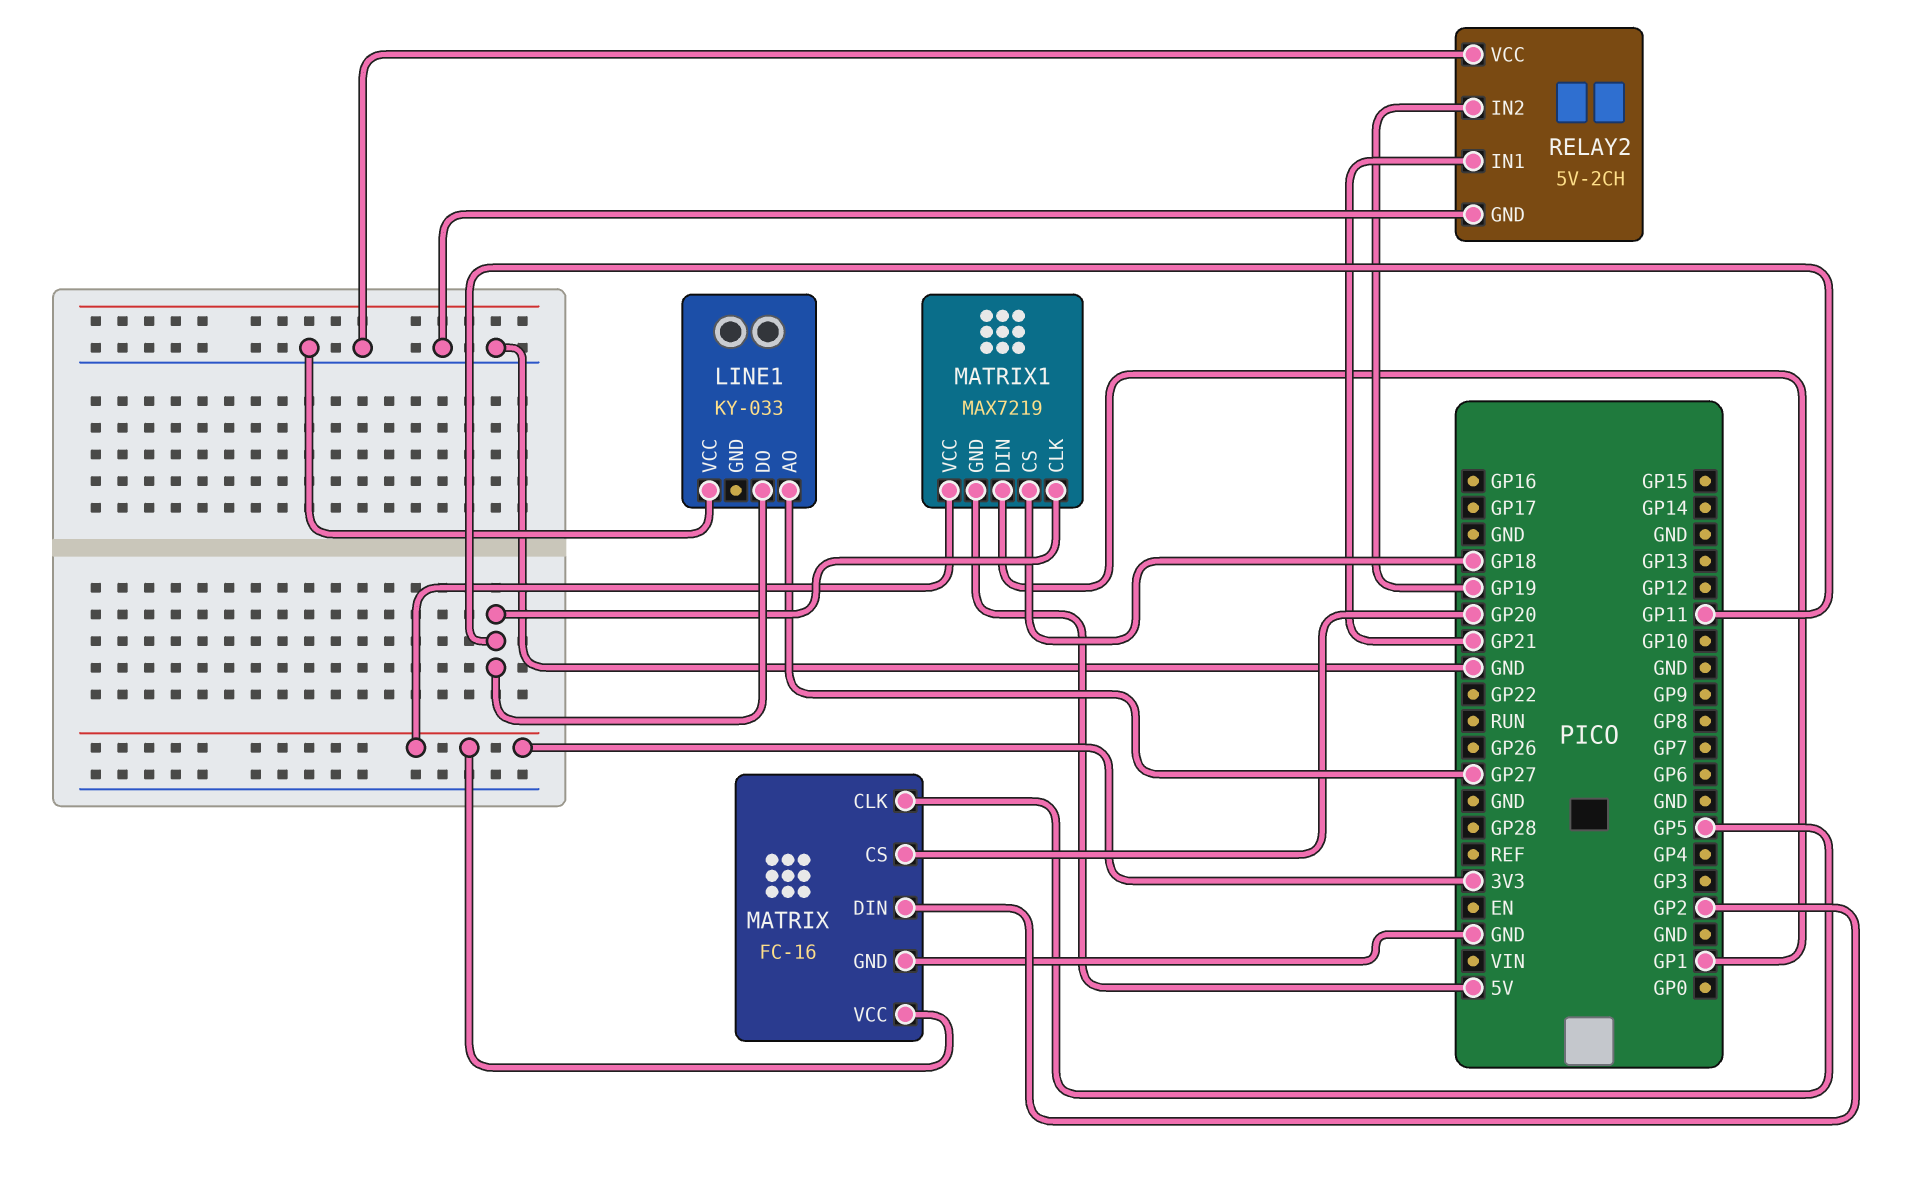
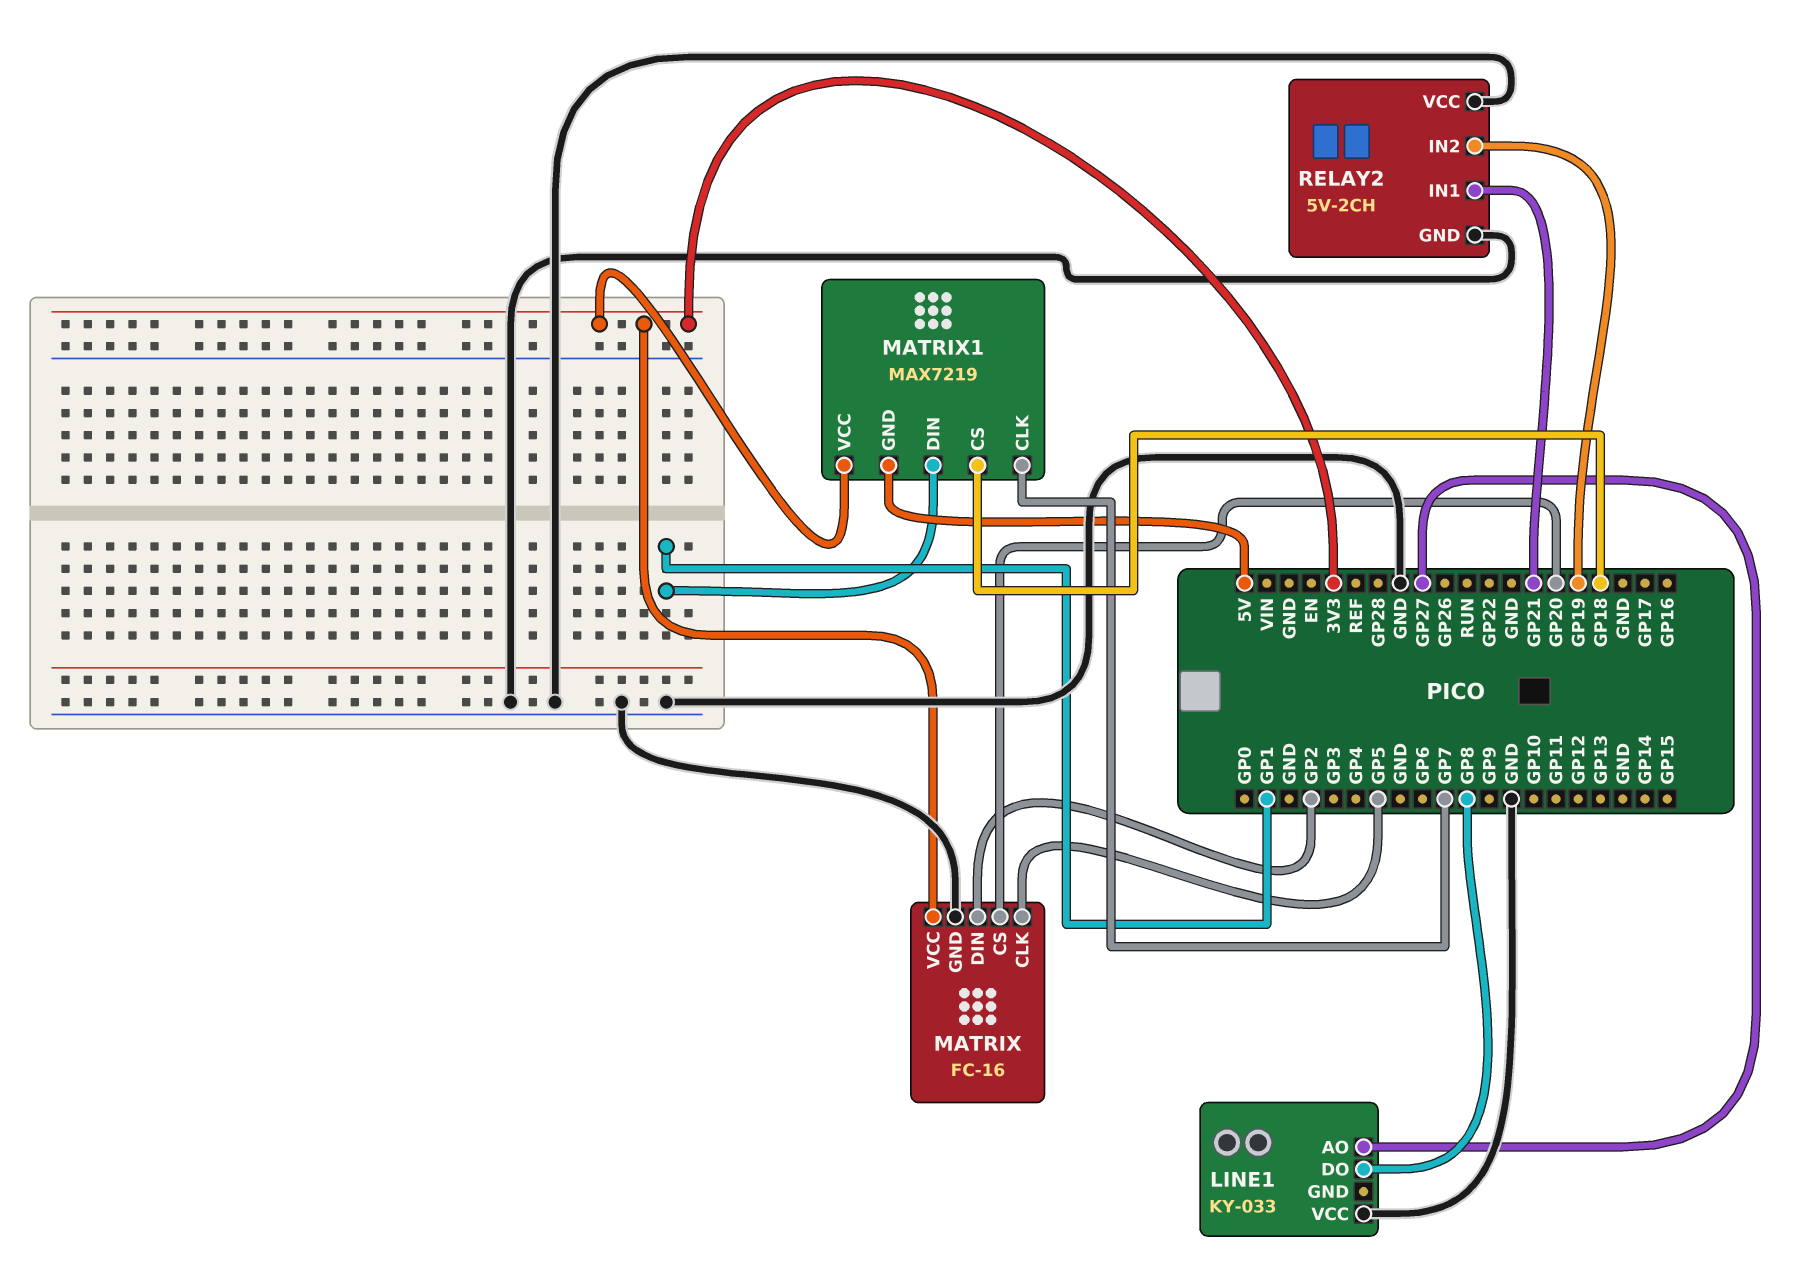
LINE1 pin DO: GP11 -> GP8
MATRIX1 pin CLK: GP11 -> GP7

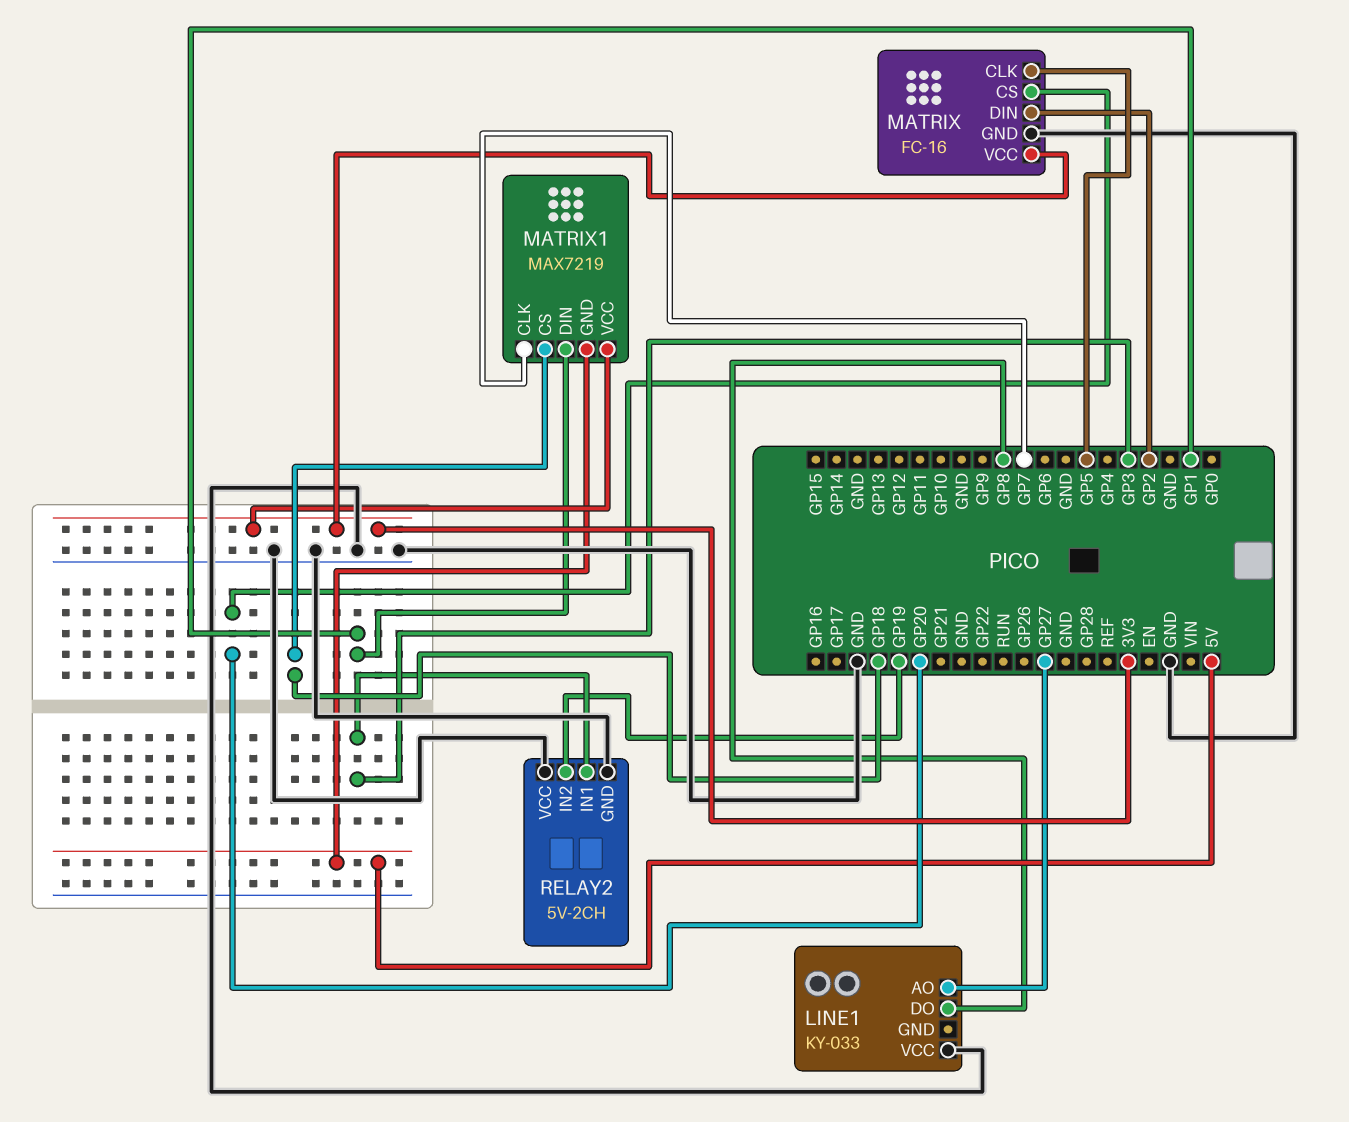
RELAY2 pin IN1: GP21 -> GP3

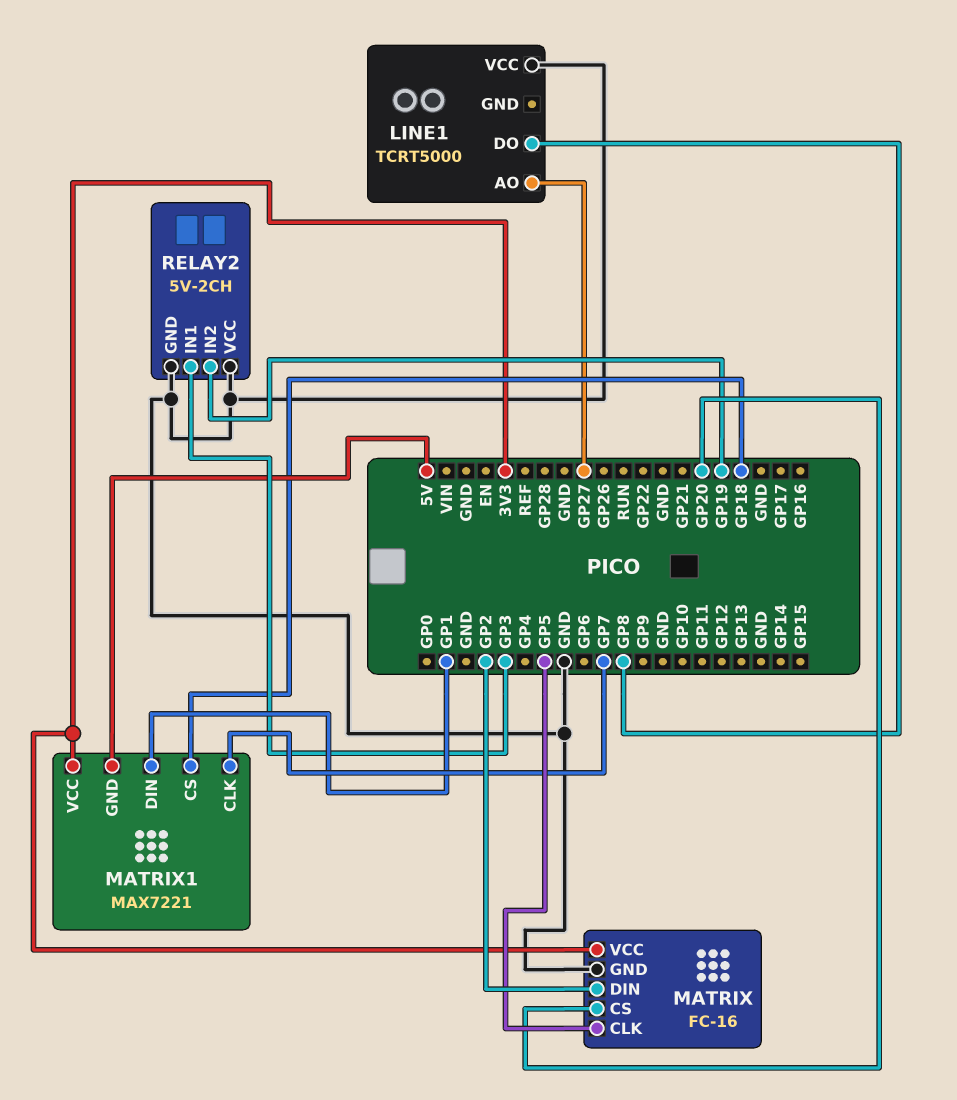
LINE1: KY-033 -> TCRT5000
MATRIX1: MAX7219 -> MAX7221

